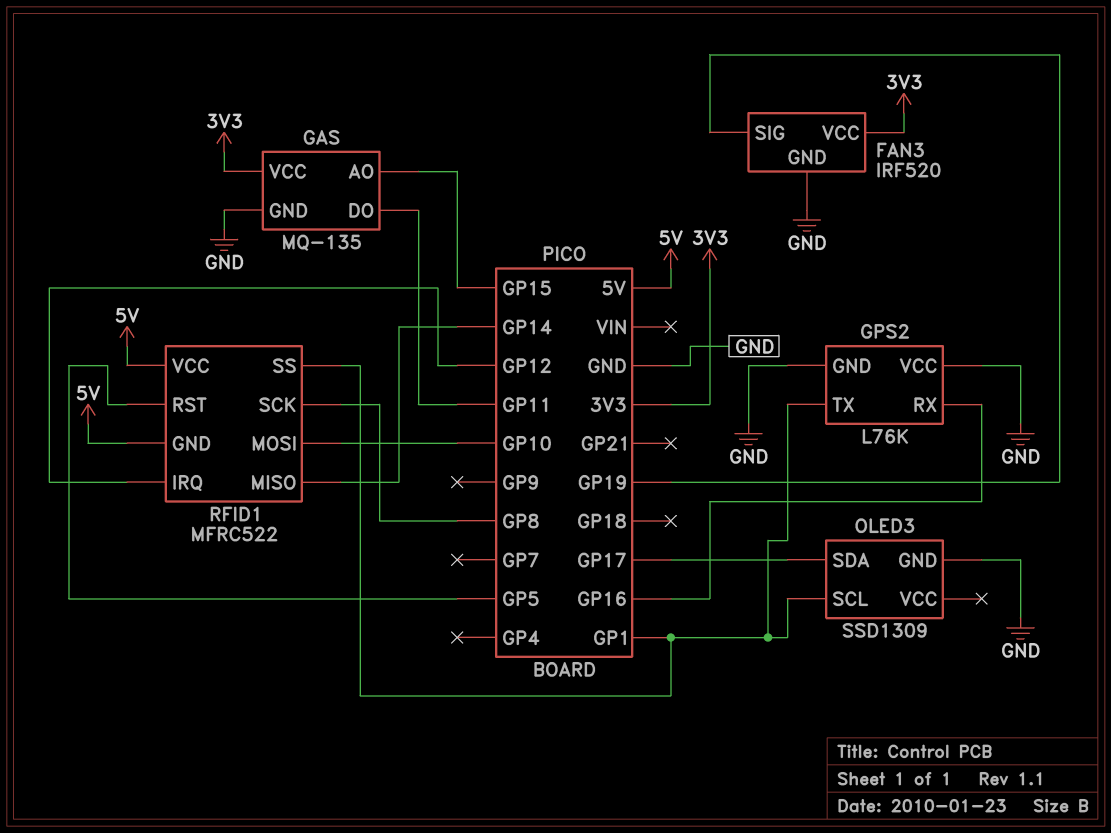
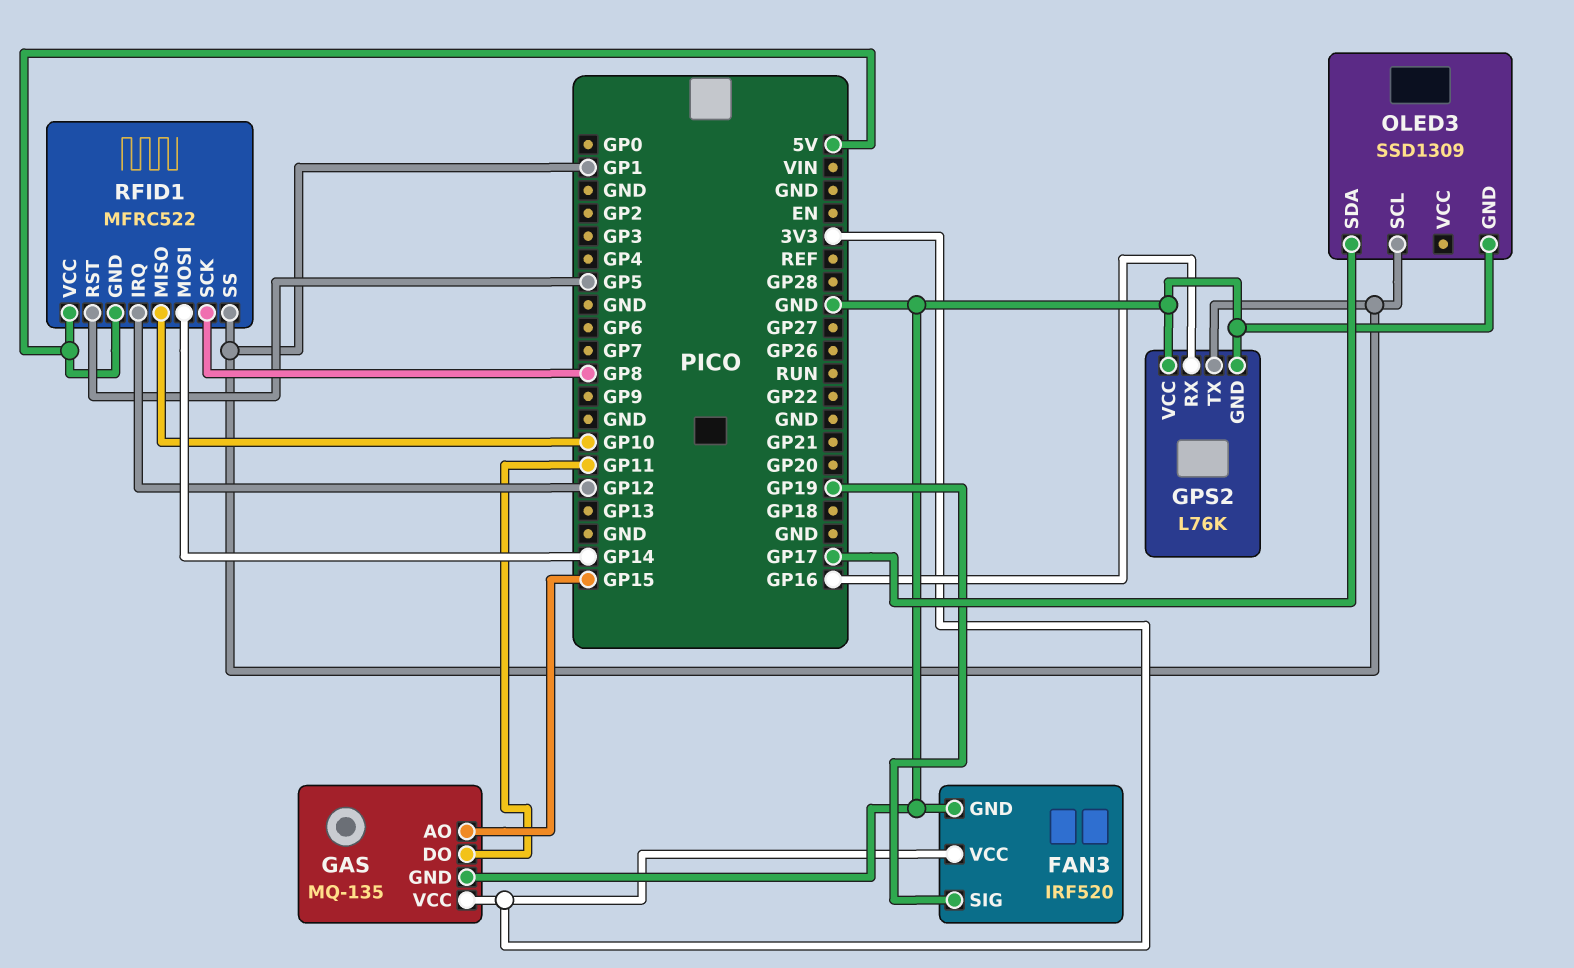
RFID1 pin MISO: GP14 -> GP10
RFID1 pin MOSI: GP10 -> GP14

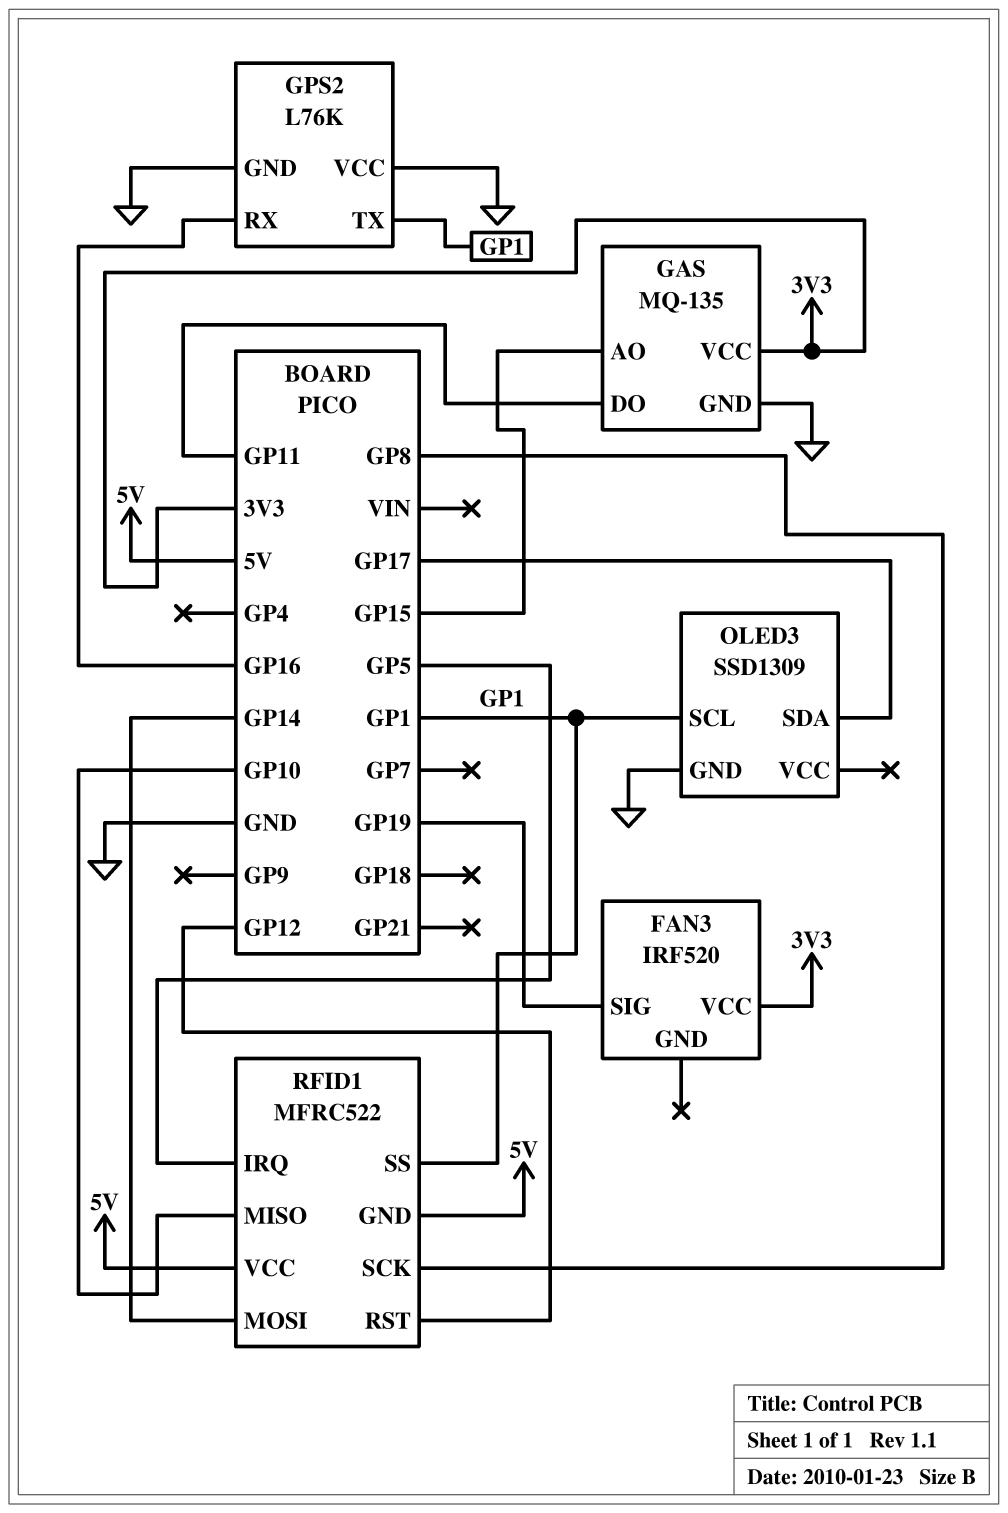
FAN3 pin GND: GND -> none
RFID1 pin IRQ: GP12 -> GP5
RFID1 pin RST: GP5 -> GP12

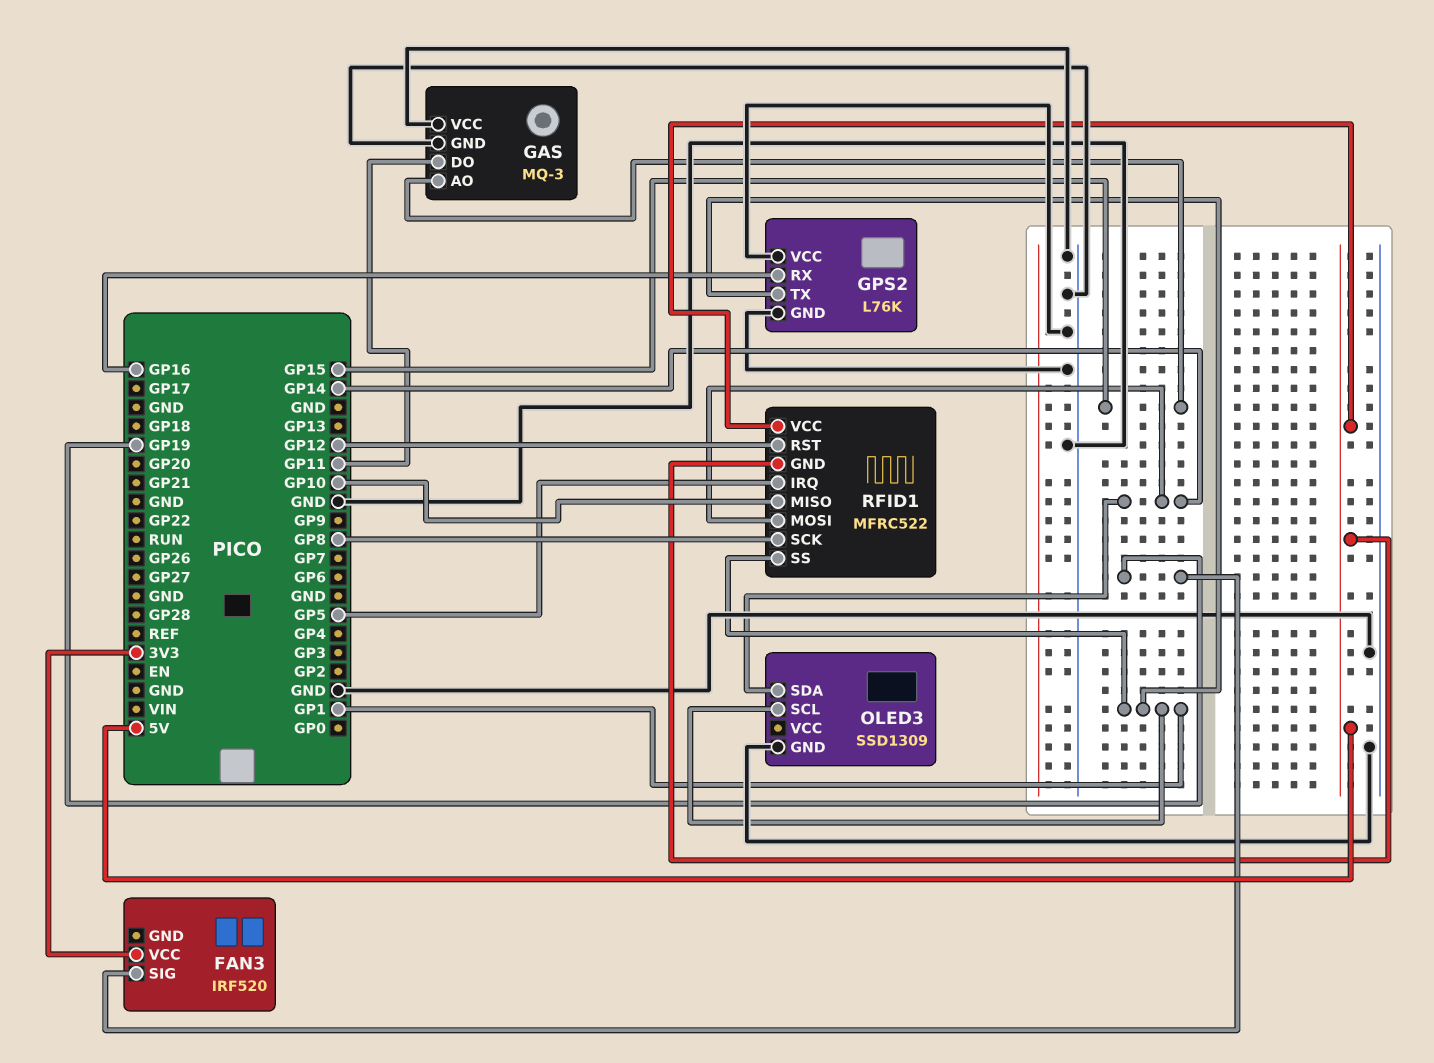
GAS: MQ-135 -> MQ-3
GAS pin VCC: 3V3 -> GND
OLED3 pin SDA: GP17 -> GP14

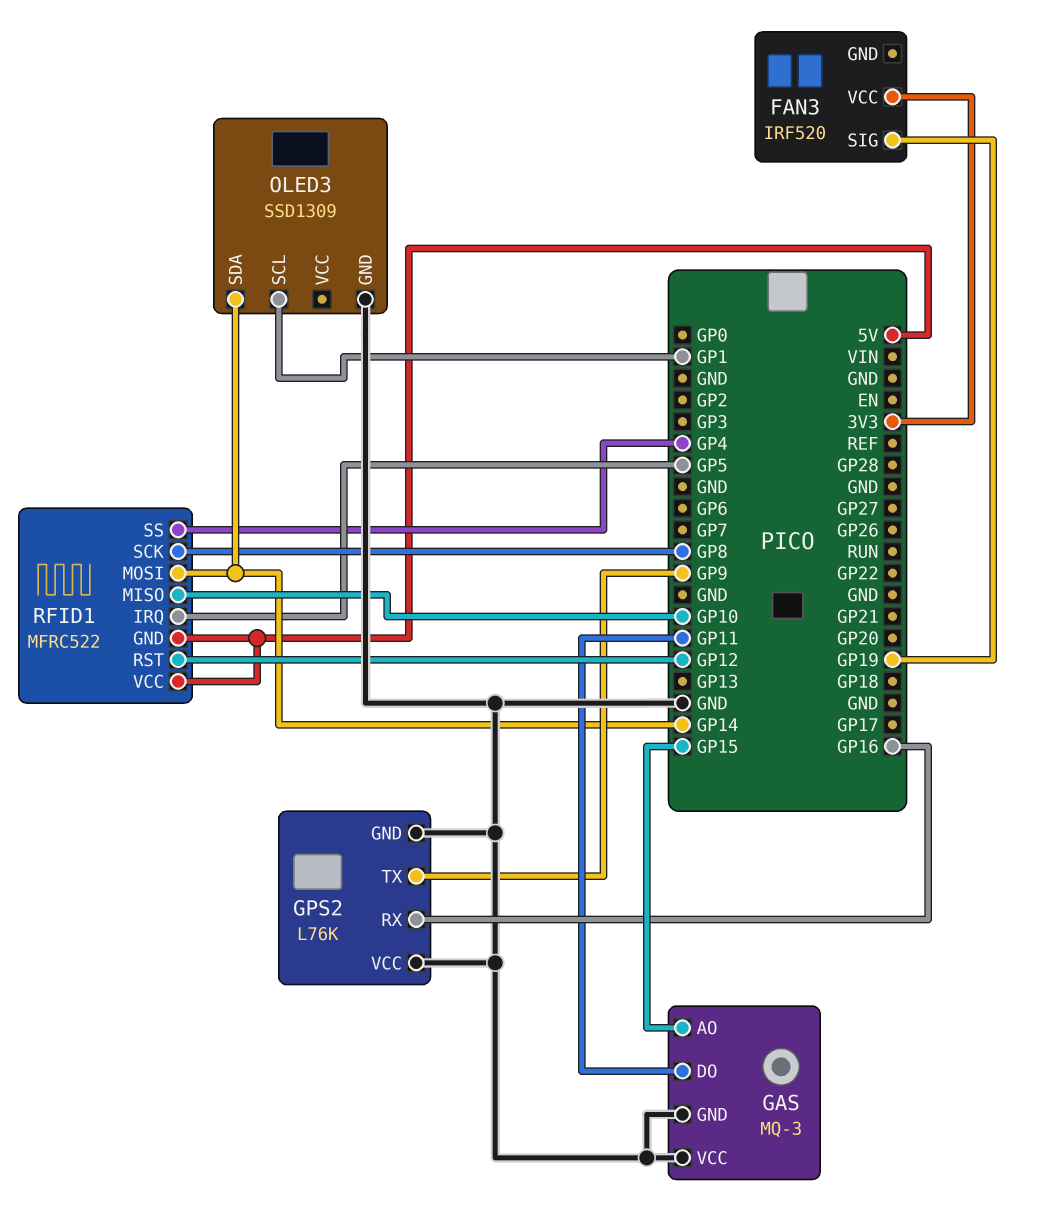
GPS2 pin TX: GP1 -> GP9
RFID1 pin SS: GP1 -> GP4

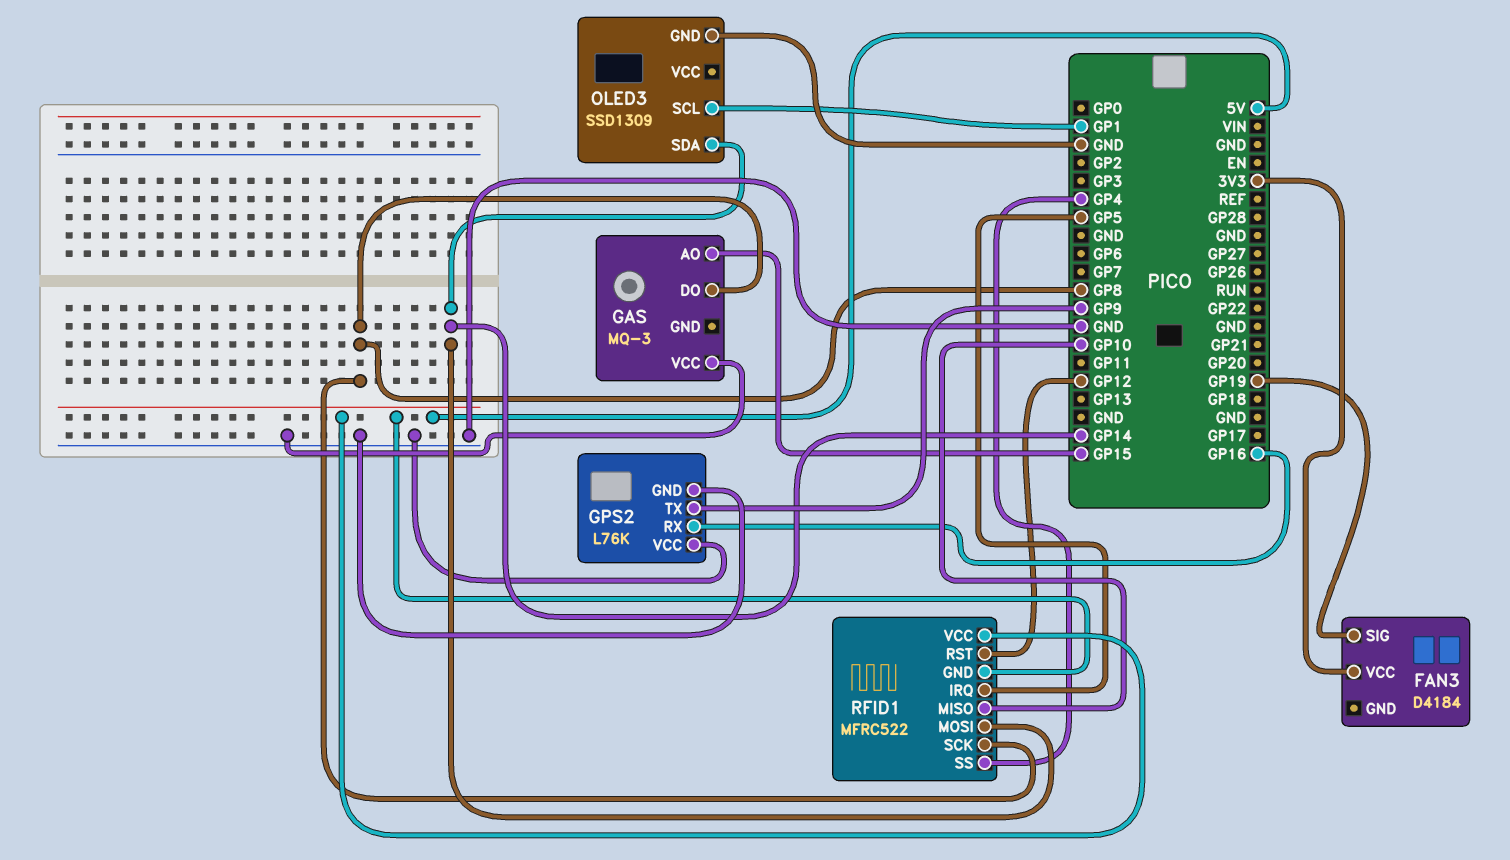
FAN3: IRF520 -> D4184
GAS pin DO: GP11 -> GP8
GAS pin GND: GND -> none

